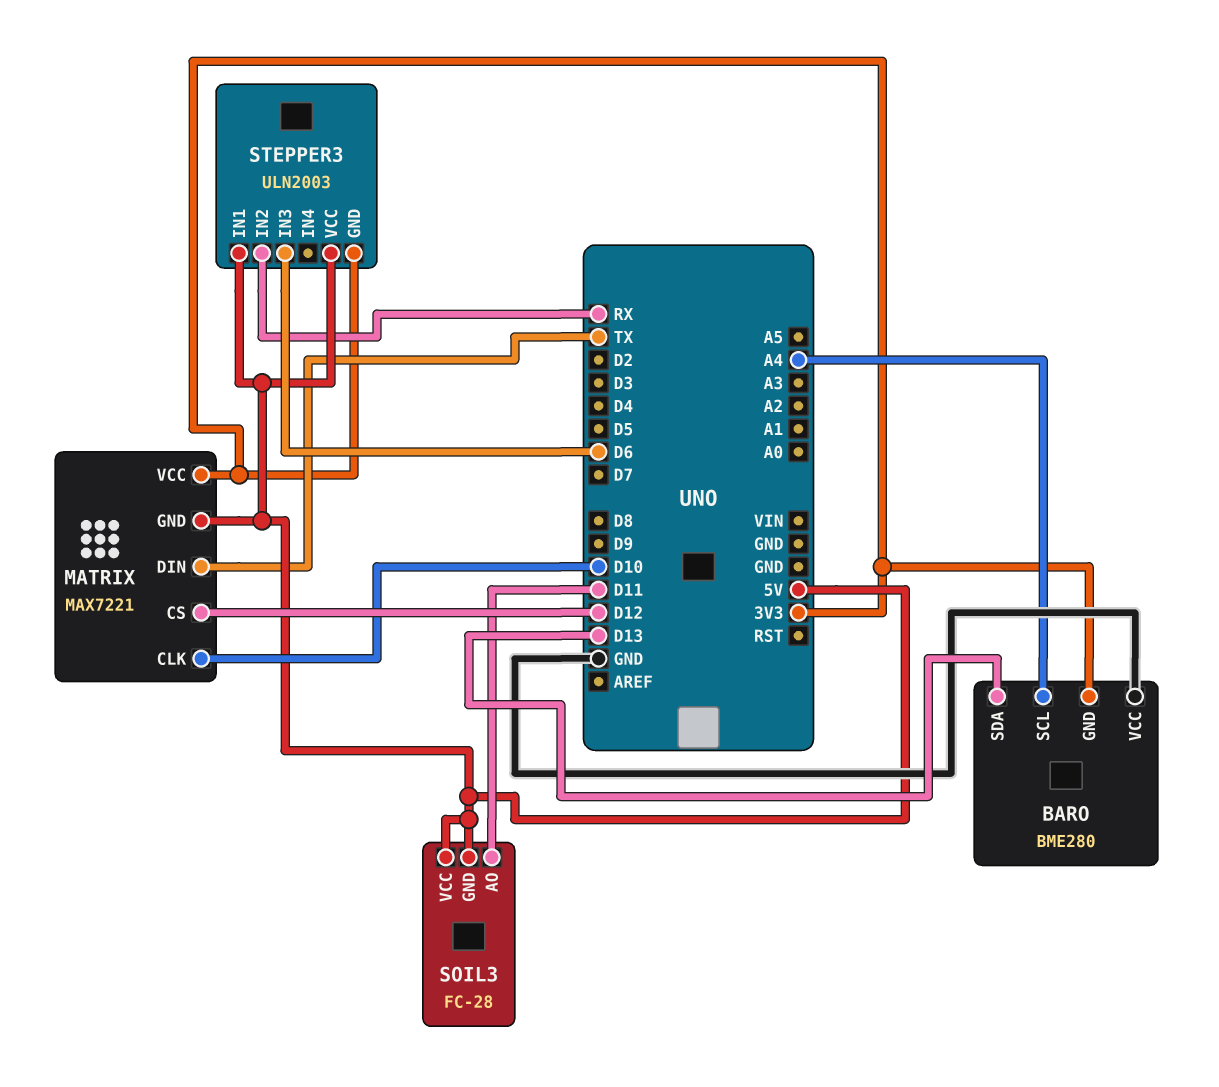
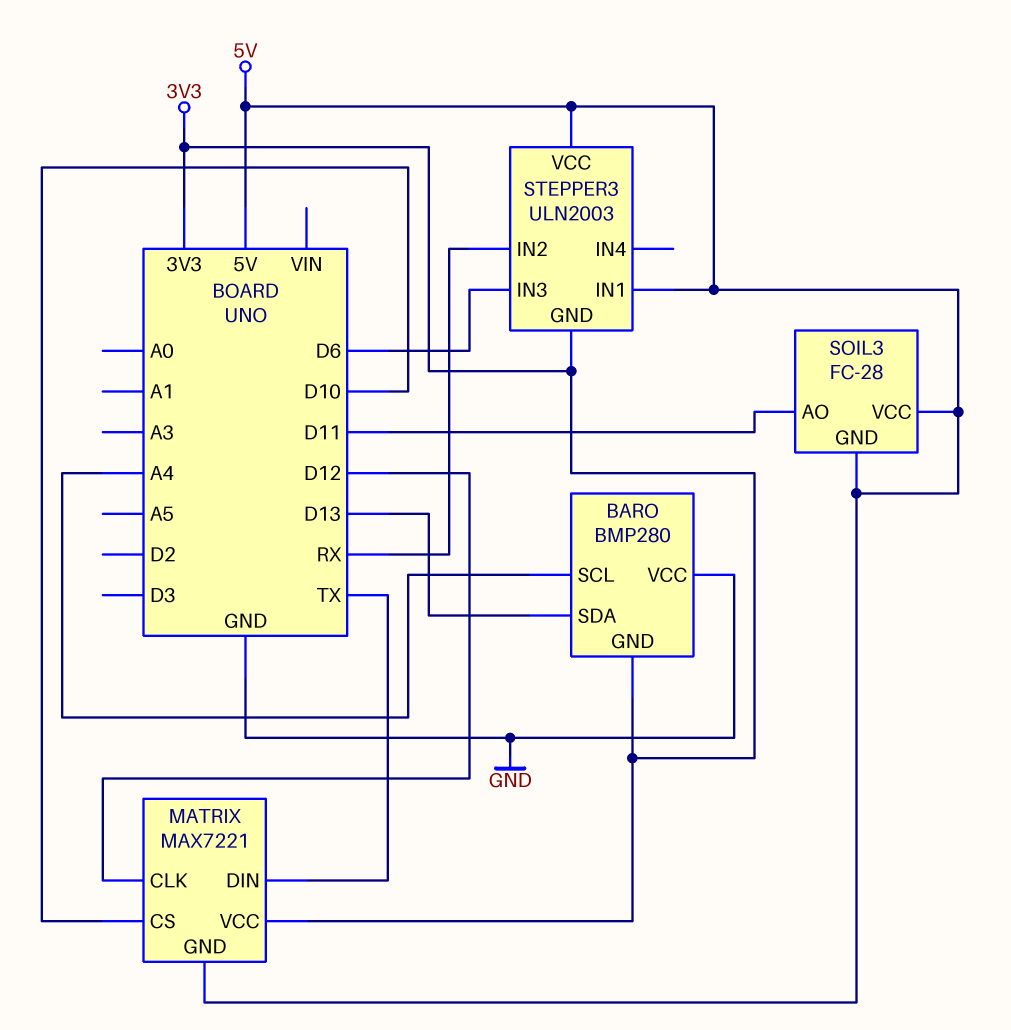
BARO: BME280 -> BMP280
MATRIX pin CLK: D10 -> D12
MATRIX pin CS: D12 -> D10

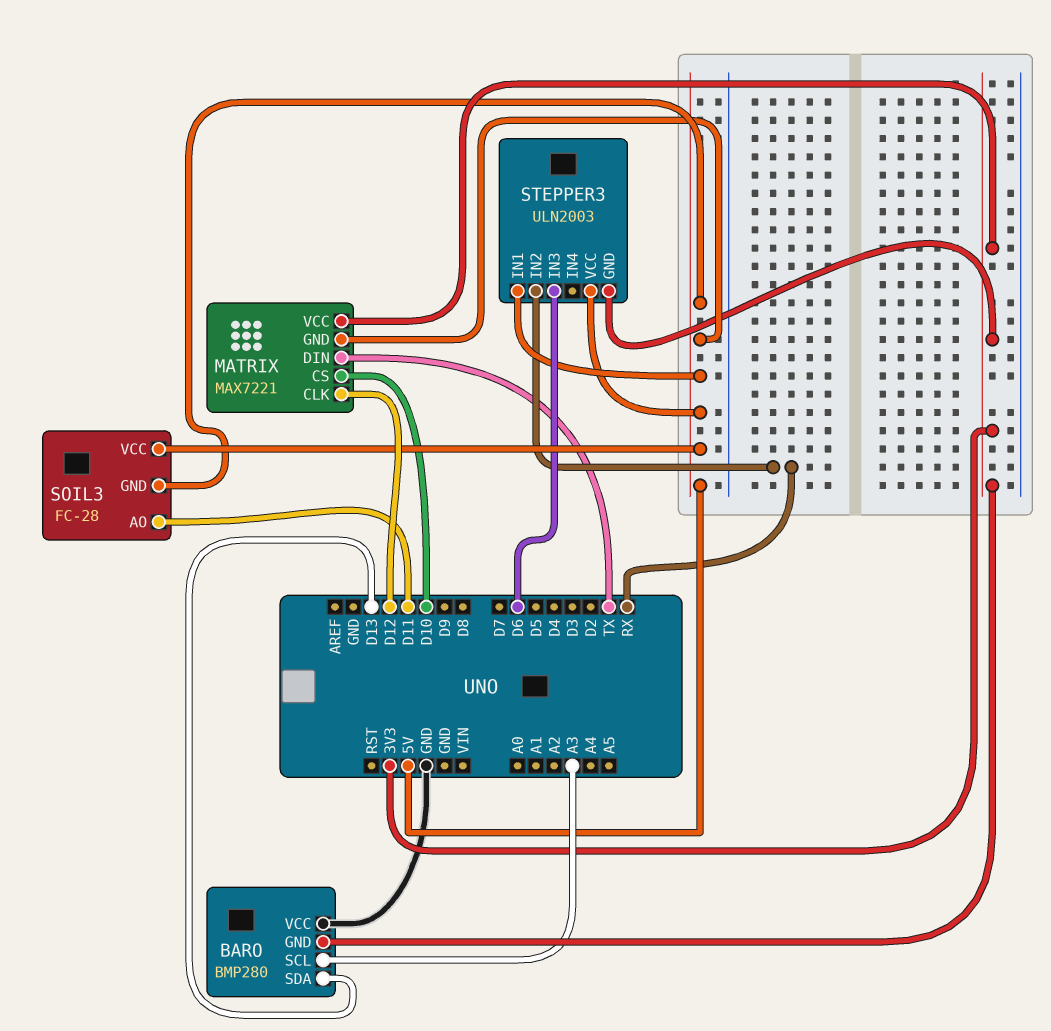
BARO pin SCL: A4 -> A3

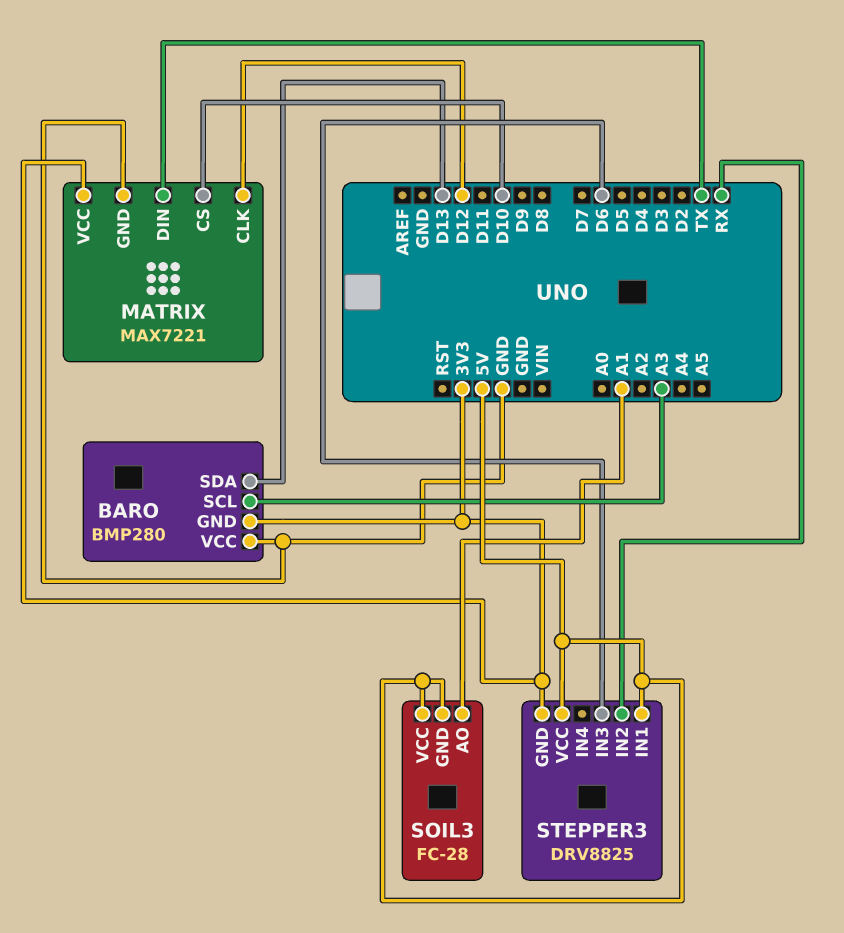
MATRIX pin GND: 5V -> GND
SOIL3 pin AO: D11 -> A1
STEPPER3: ULN2003 -> DRV8825

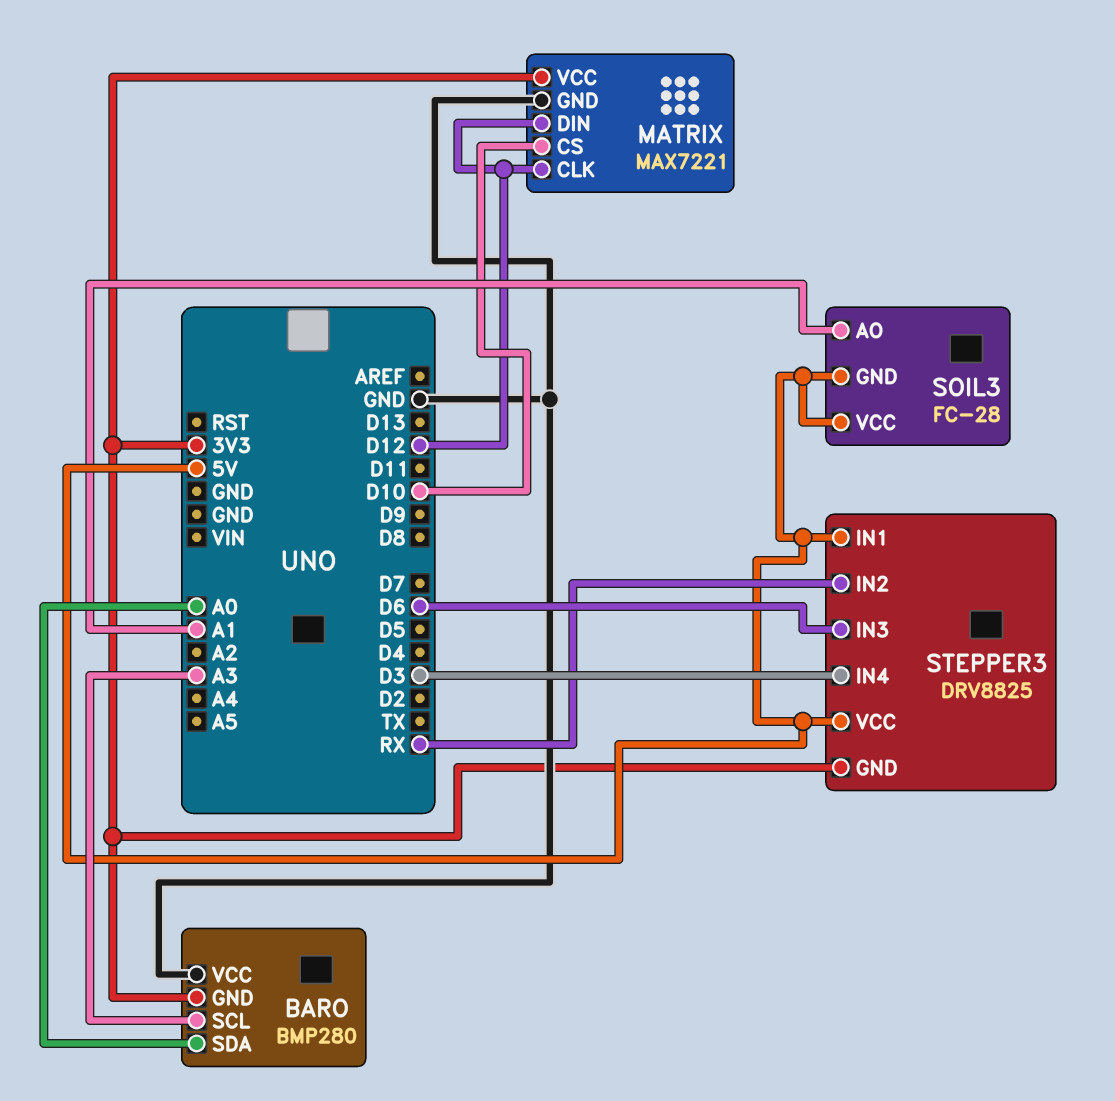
BARO pin SDA: D13 -> A0
MATRIX pin DIN: TX -> D12
STEPPER3 pin IN4: none -> D3

